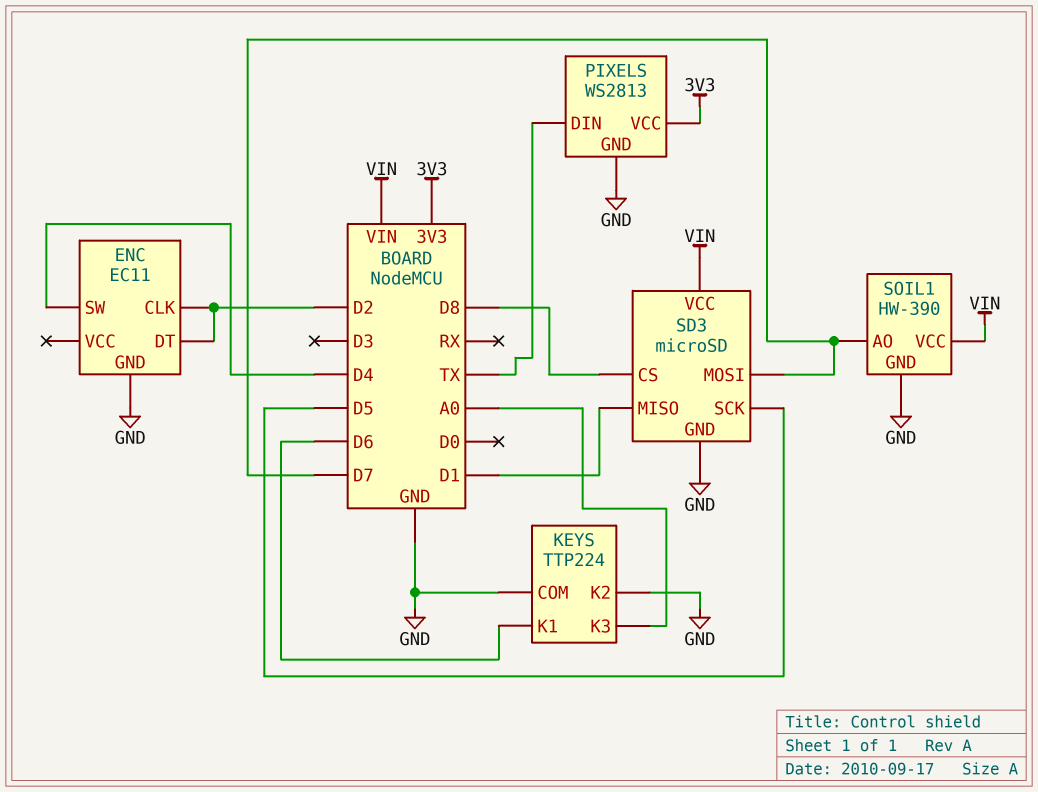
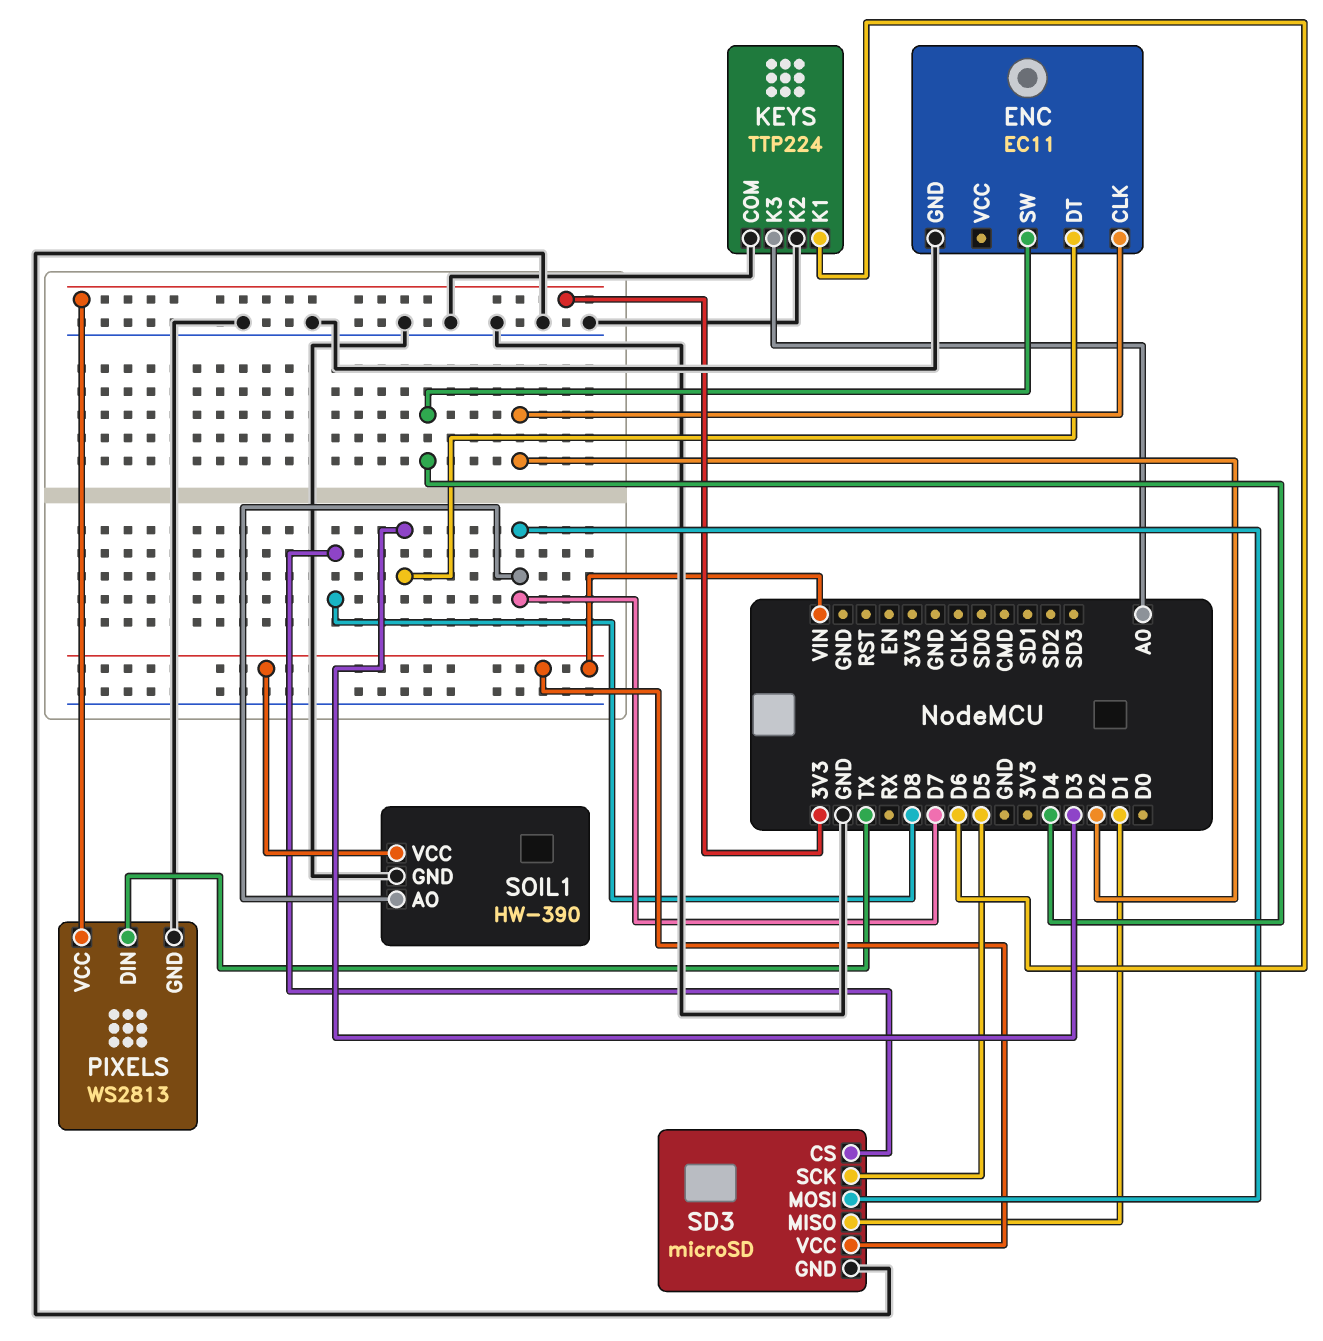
ENC pin DT: D2 -> D3

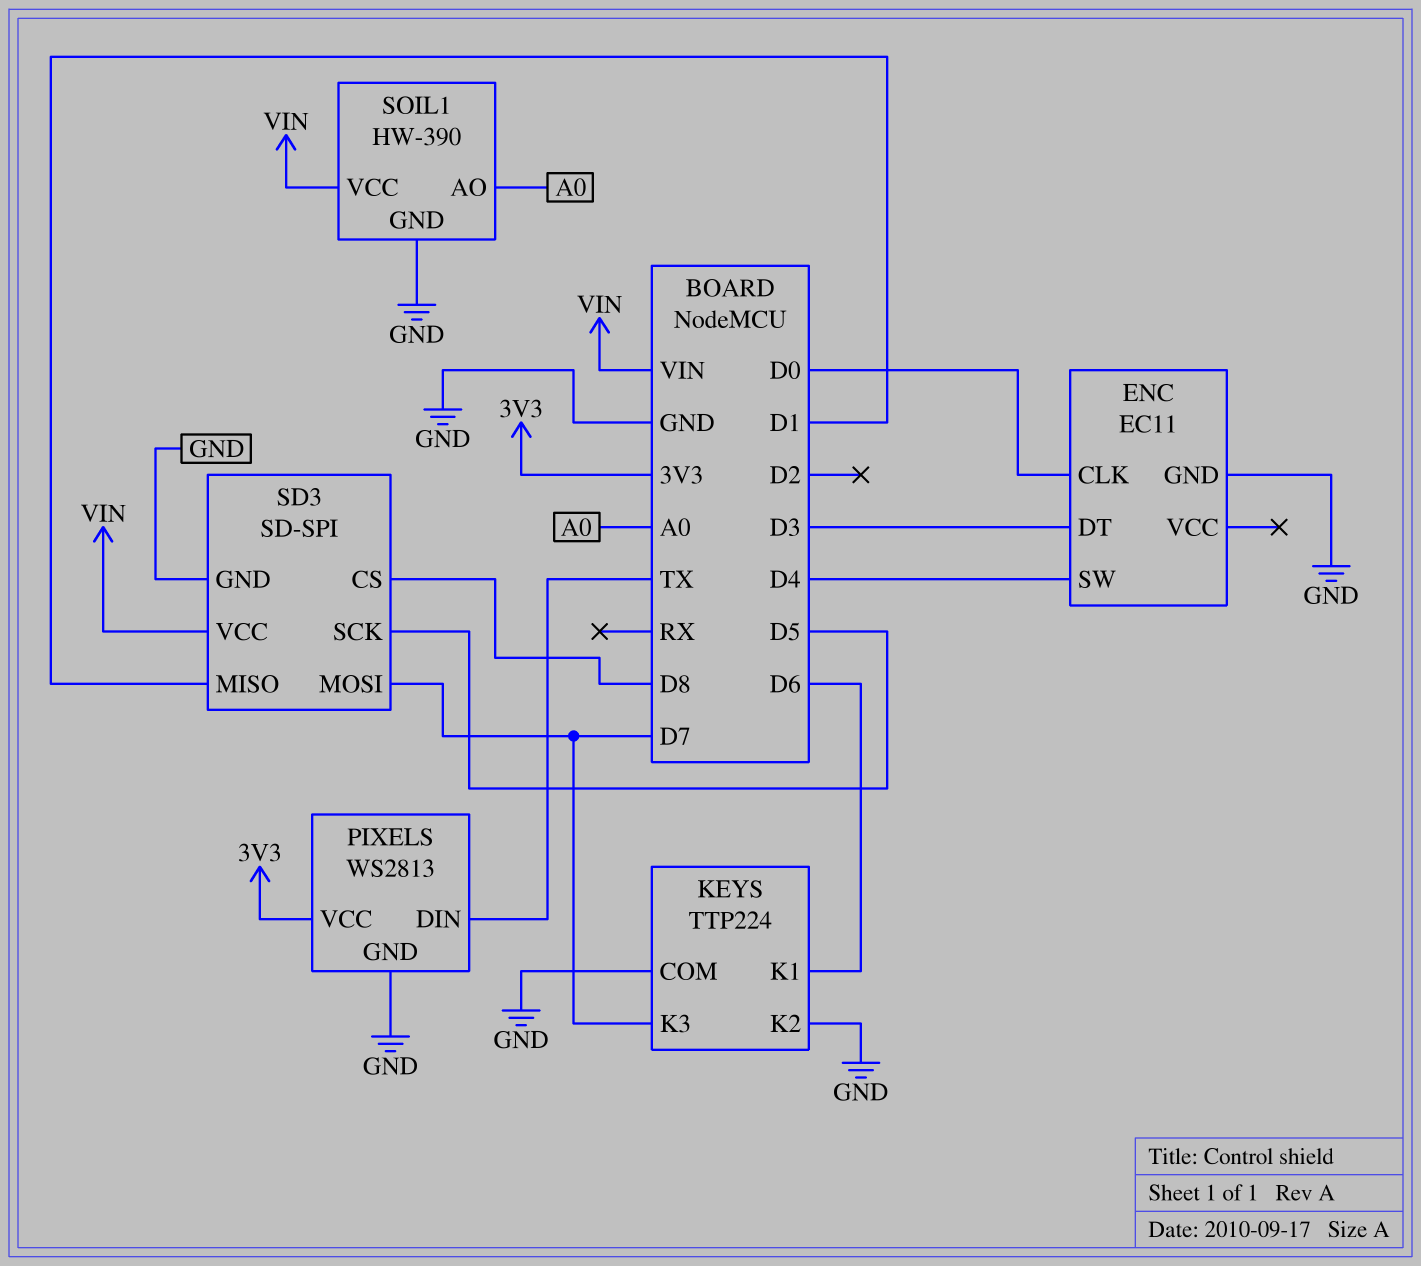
ENC pin CLK: D2 -> D0
KEYS pin K3: A0 -> D7
SD3: microSD -> SD-SPI
SOIL1 pin AO: D7 -> A0

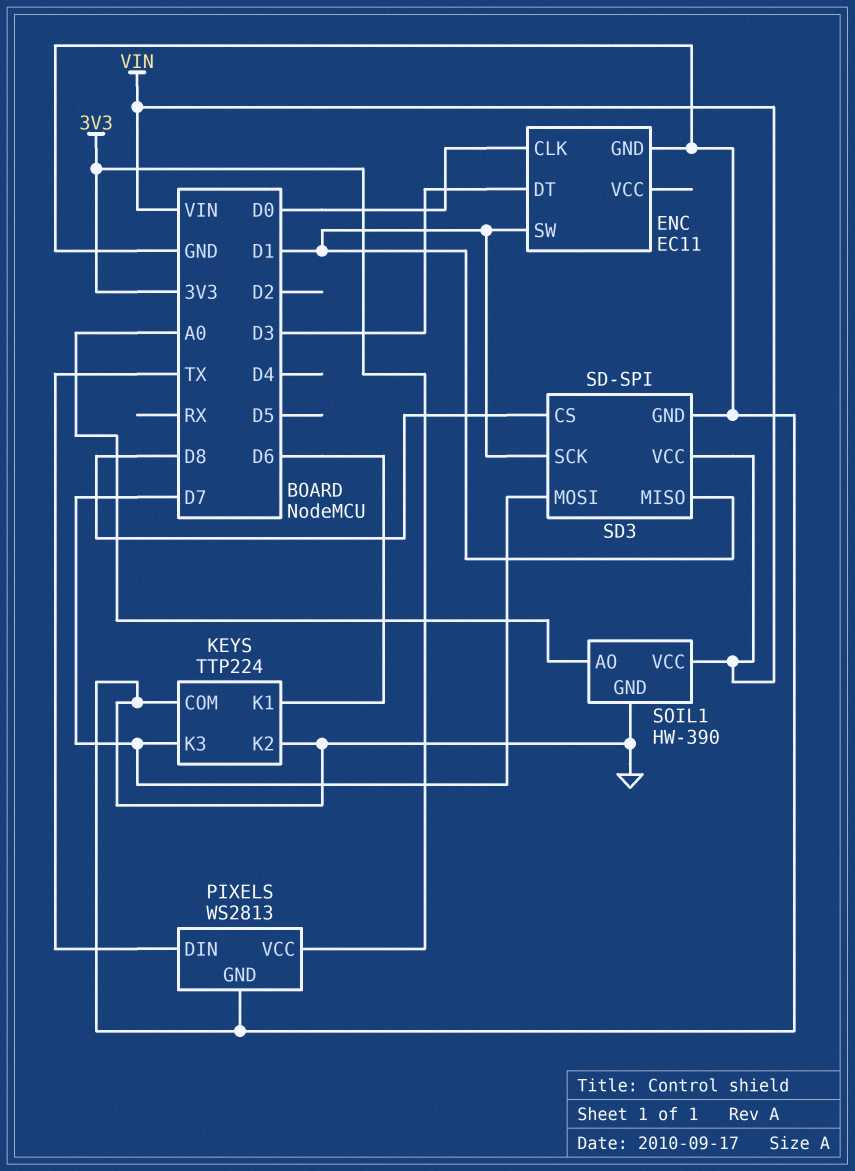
ENC pin SW: D4 -> D1
SD3 pin SCK: D5 -> D1

